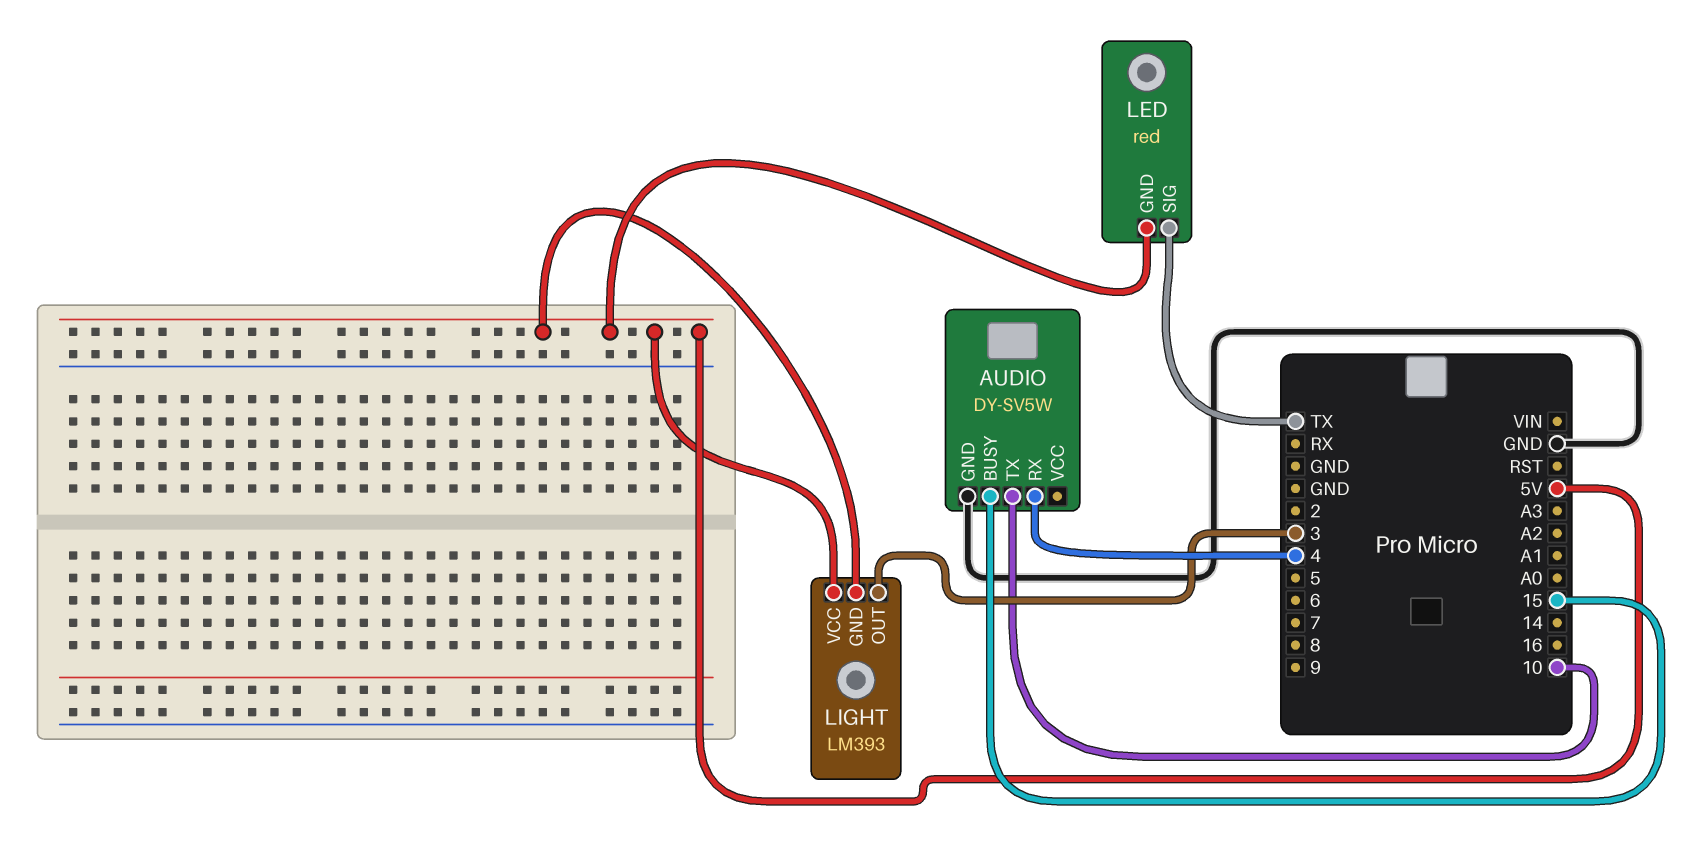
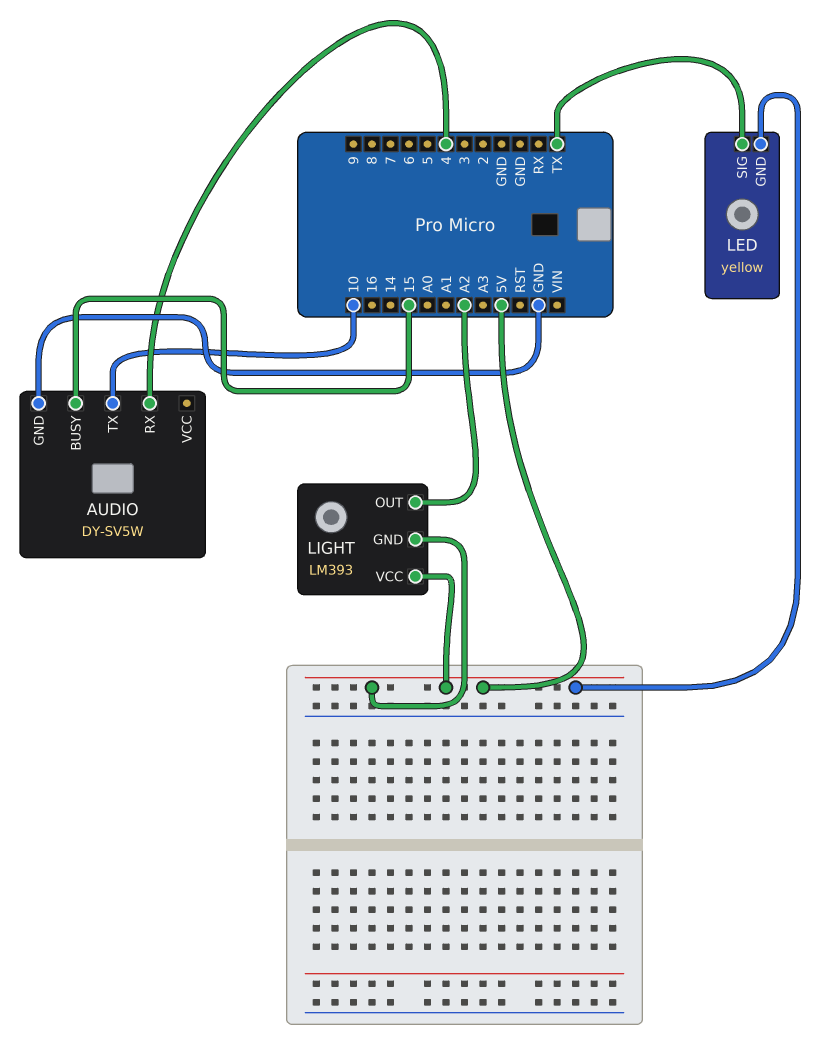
LED: red -> yellow
LIGHT pin OUT: 3 -> A2

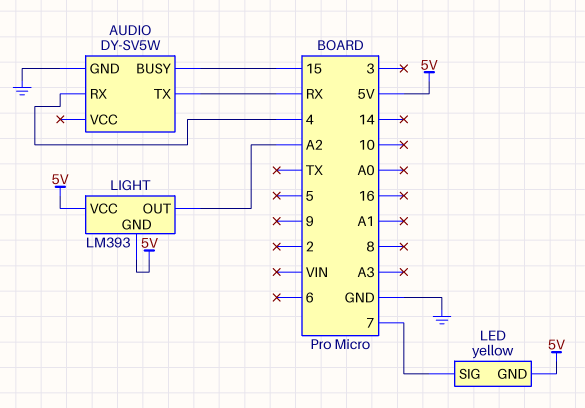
AUDIO pin TX: 10 -> RX
LED pin SIG: TX -> 7

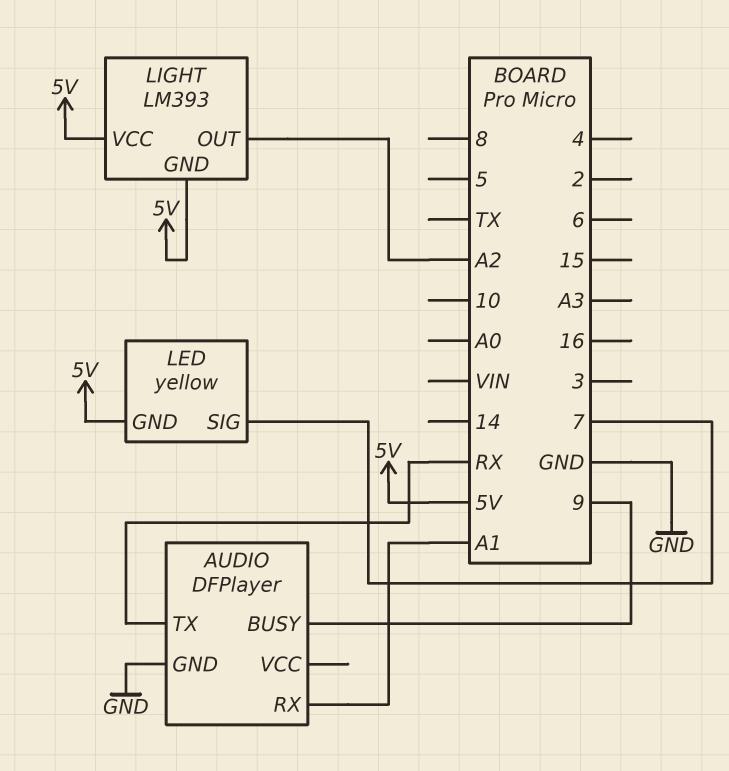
AUDIO: DY-SV5W -> DFPlayer
AUDIO pin BUSY: 15 -> 9
AUDIO pin RX: 4 -> A1

